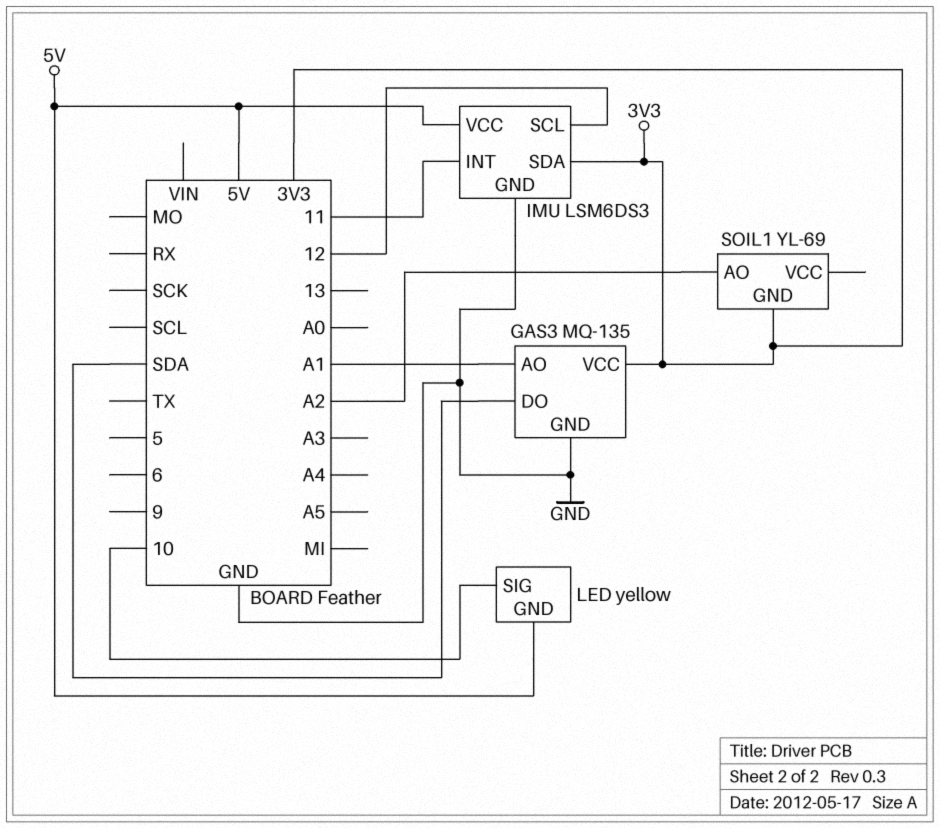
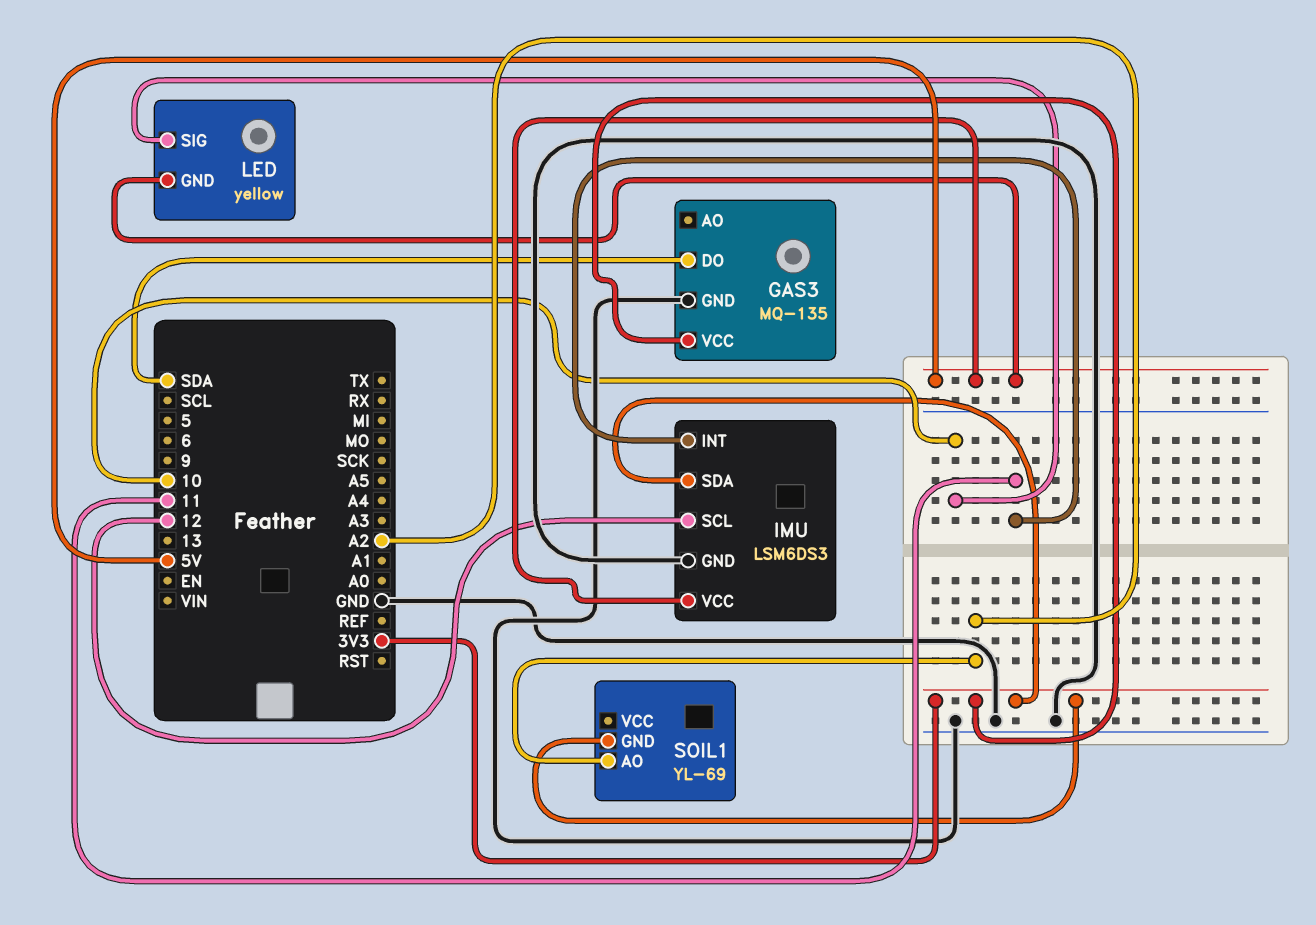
GAS3 pin AO: A1 -> none

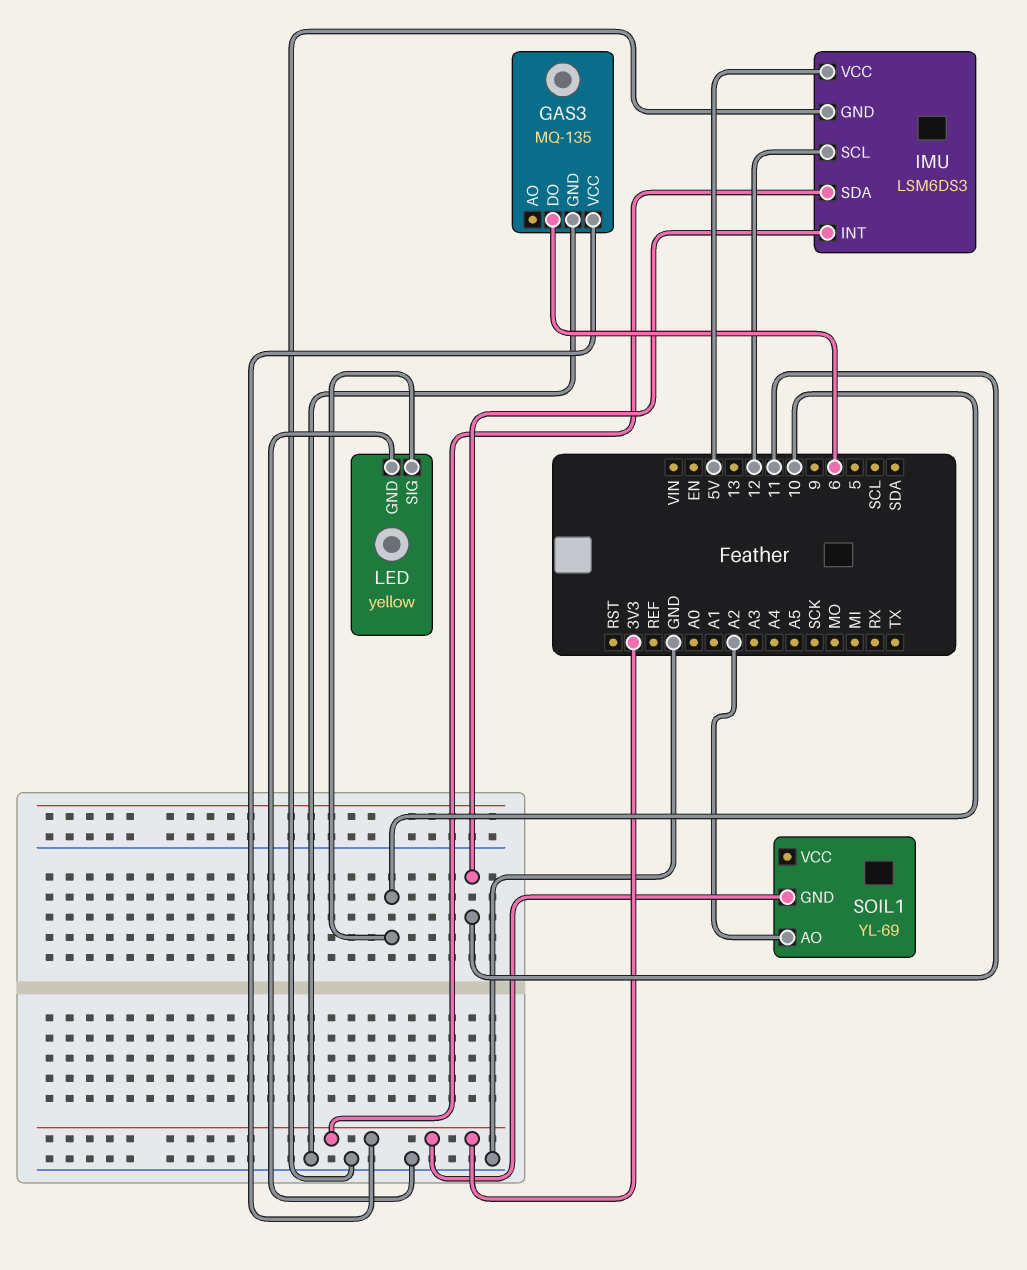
GAS3 pin DO: SDA -> 6
LED pin GND: 5V -> GND

